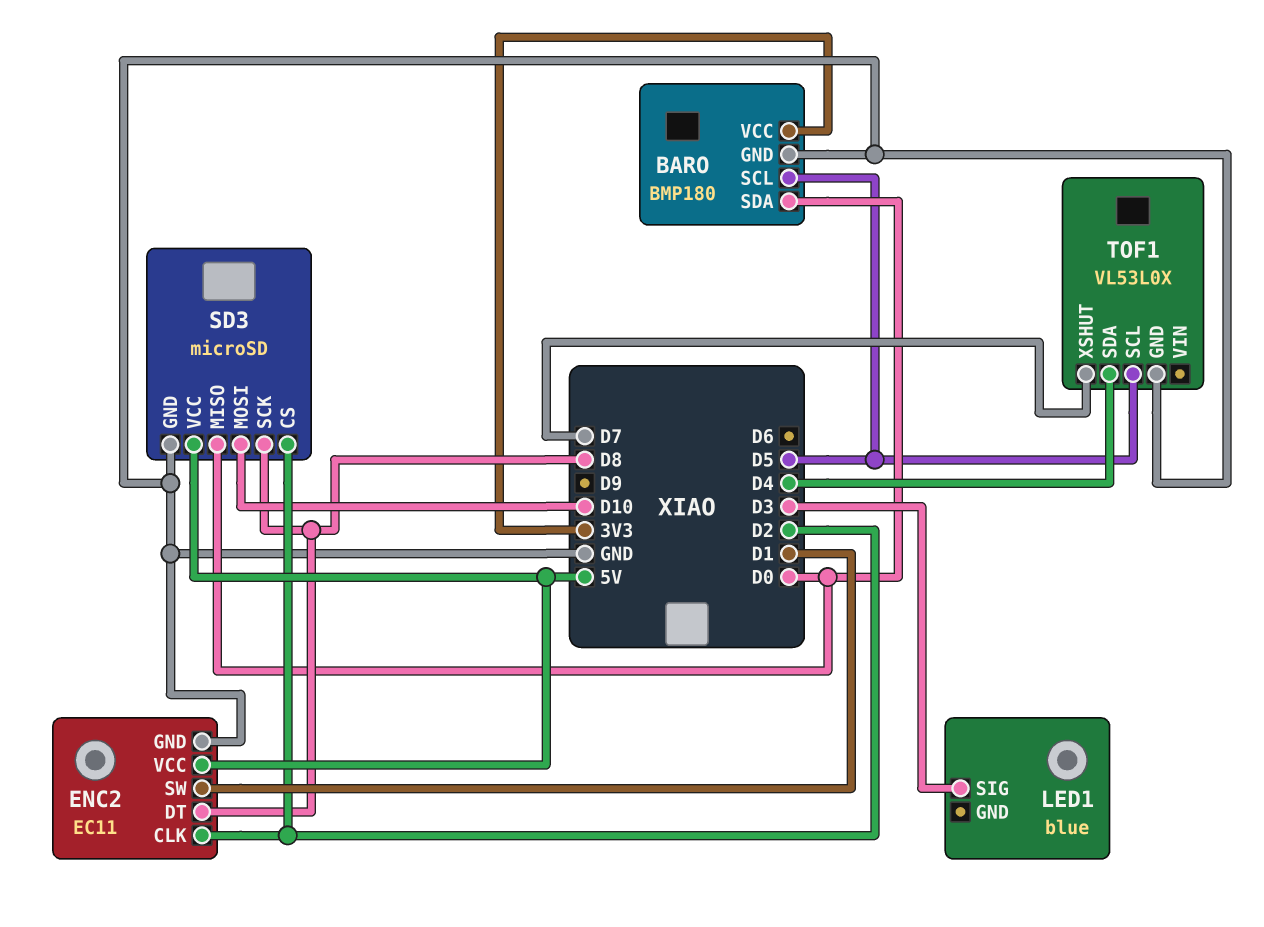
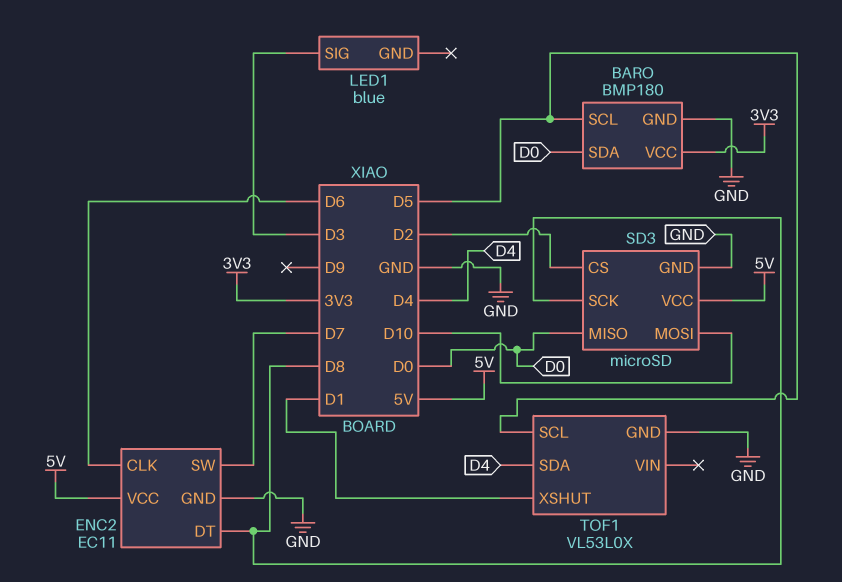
ENC2 pin CLK: D2 -> D6
ENC2 pin SW: D1 -> D7
TOF1 pin XSHUT: D7 -> D1

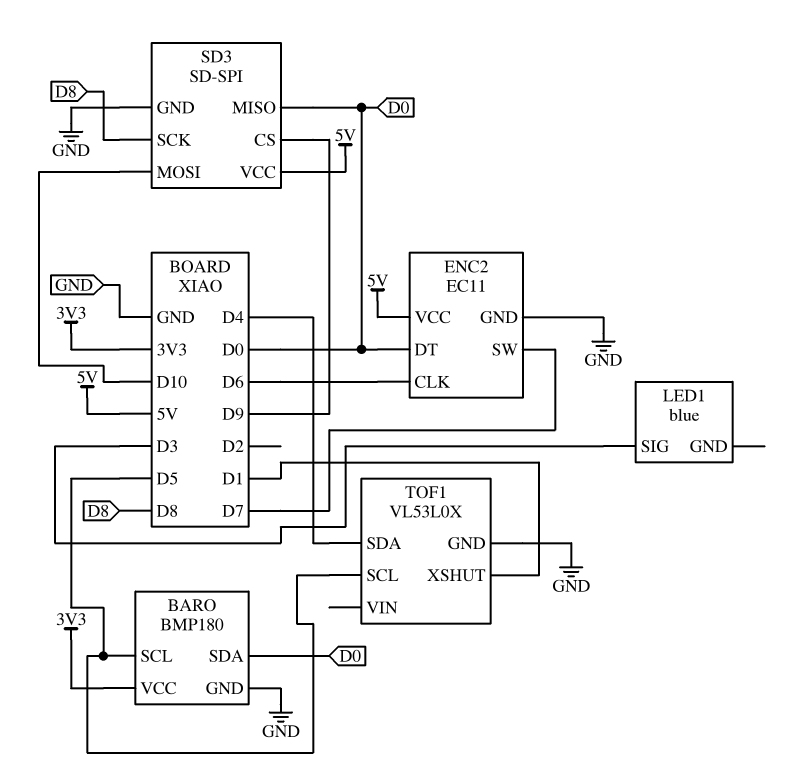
ENC2 pin DT: D8 -> D0
SD3: microSD -> SD-SPI
SD3 pin CS: D2 -> D9

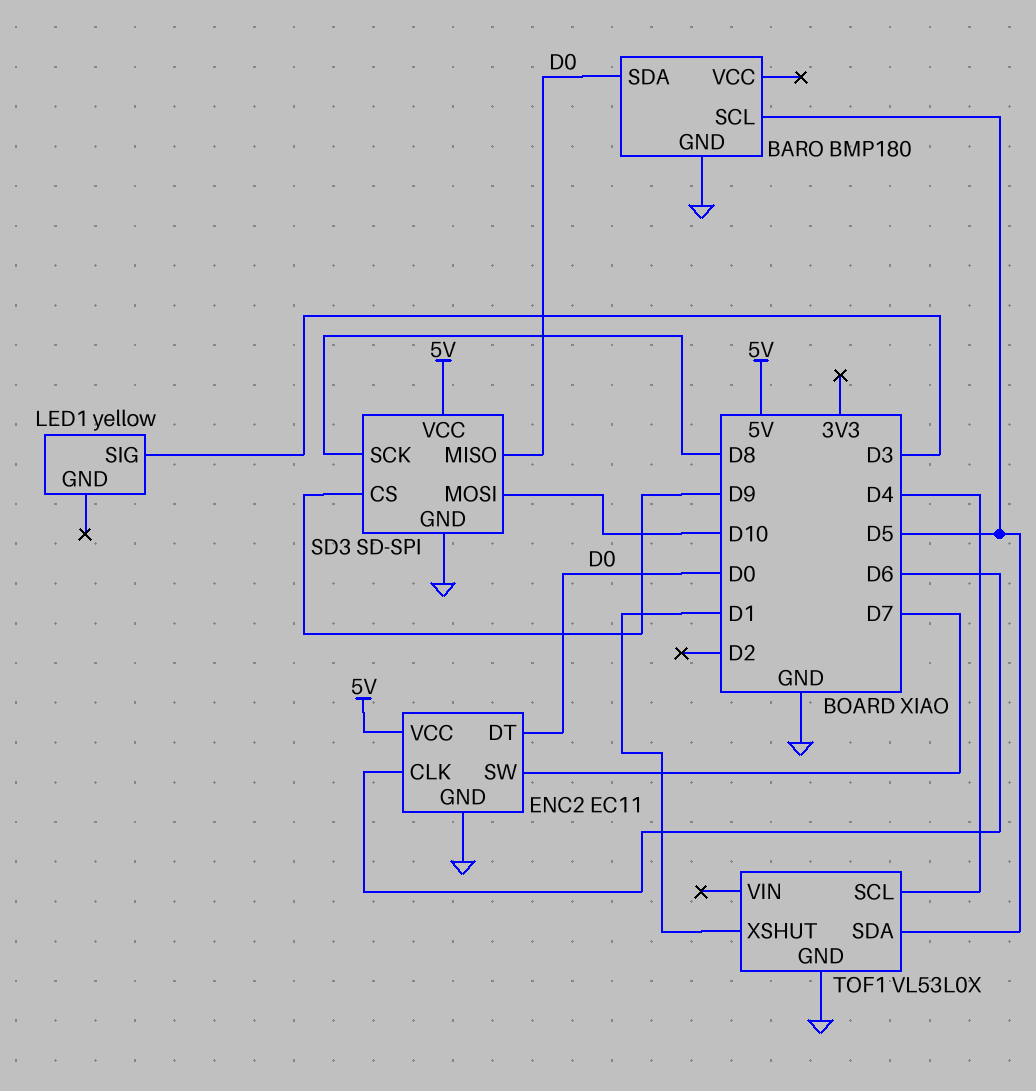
BARO pin VCC: 3V3 -> none
LED1: blue -> yellow
TOF1 pin SCL: D5 -> D4
TOF1 pin SDA: D4 -> D5

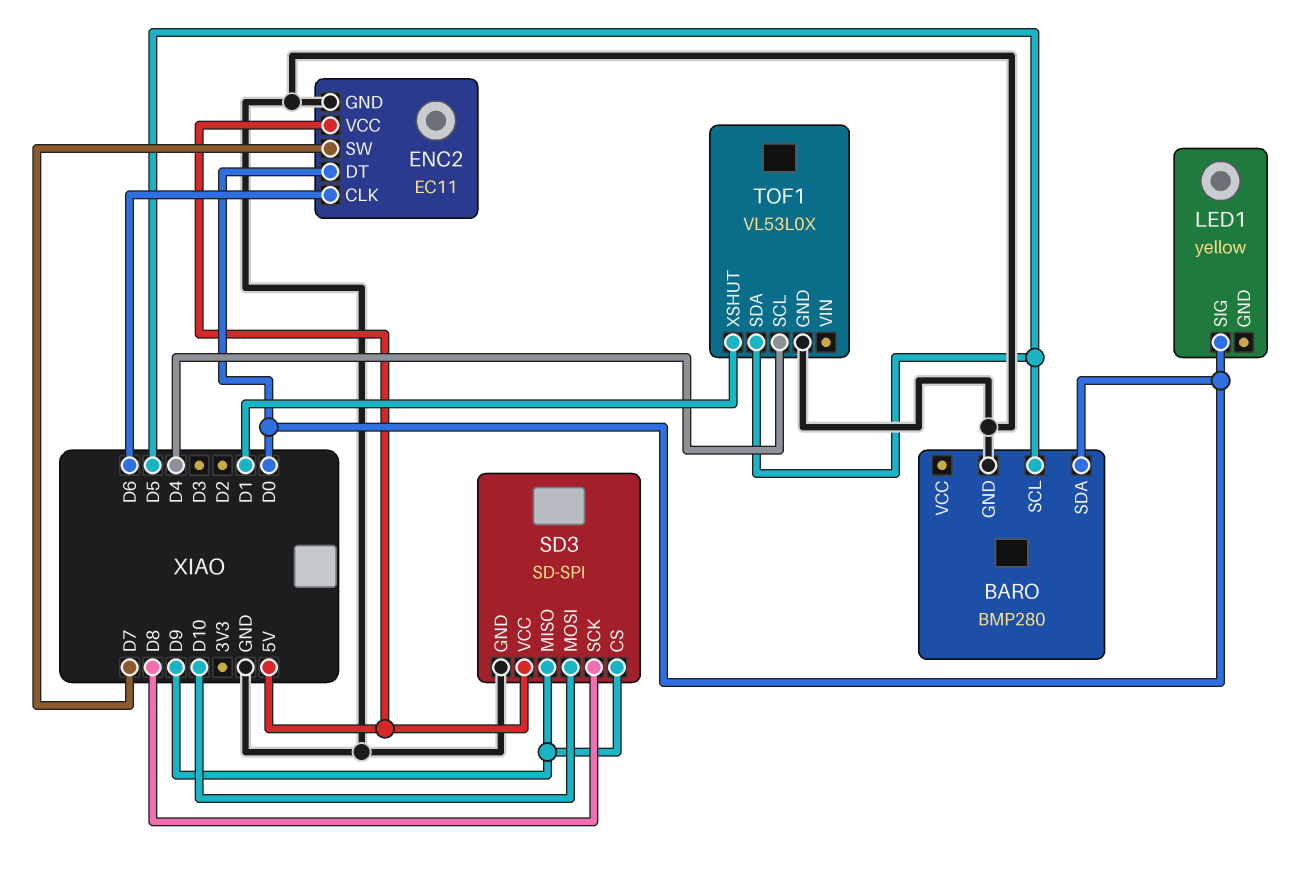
BARO: BMP180 -> BMP280
LED1 pin SIG: D3 -> D0
SD3 pin MISO: D0 -> D9

